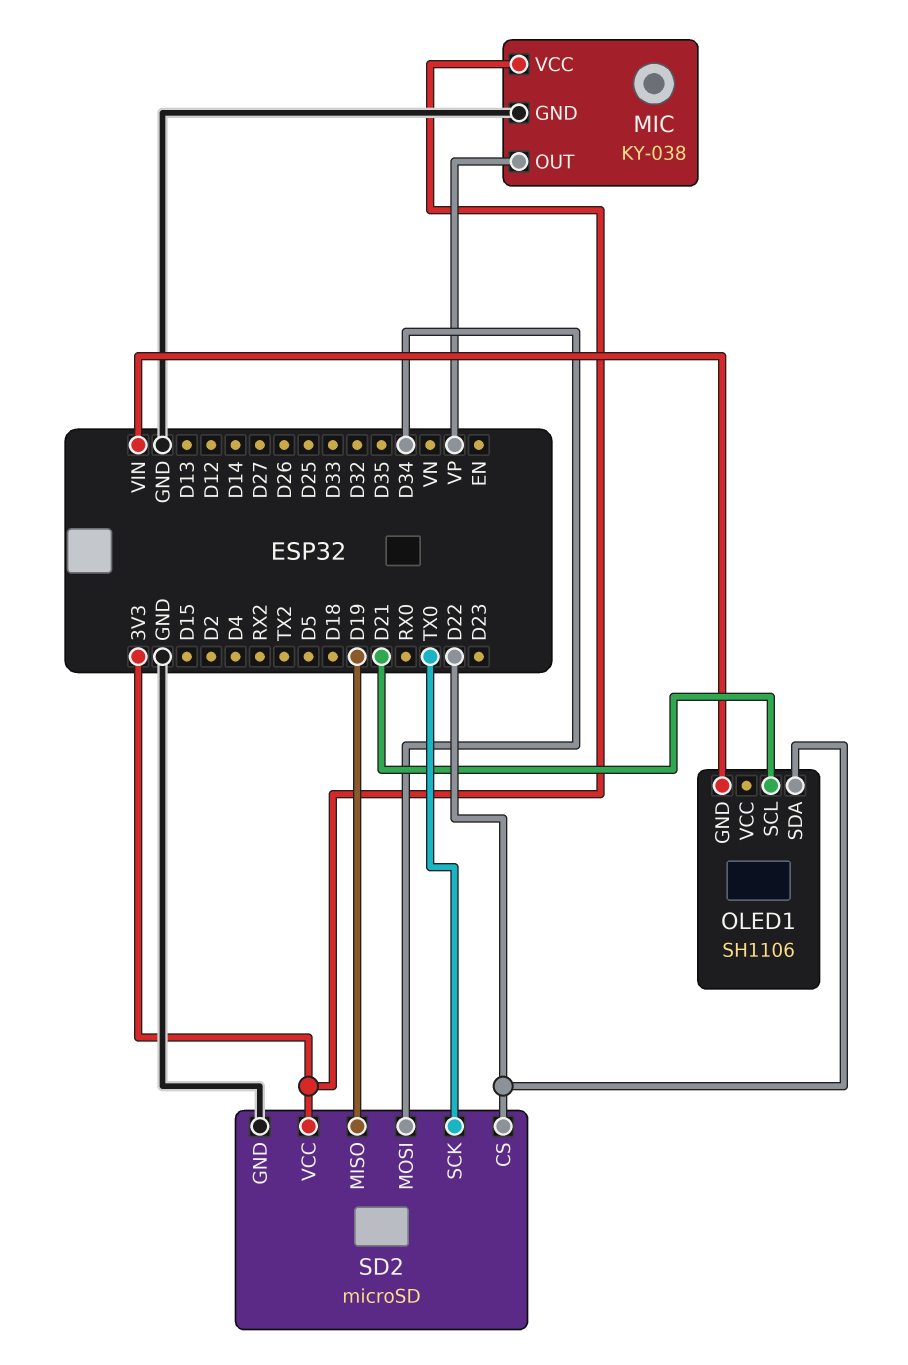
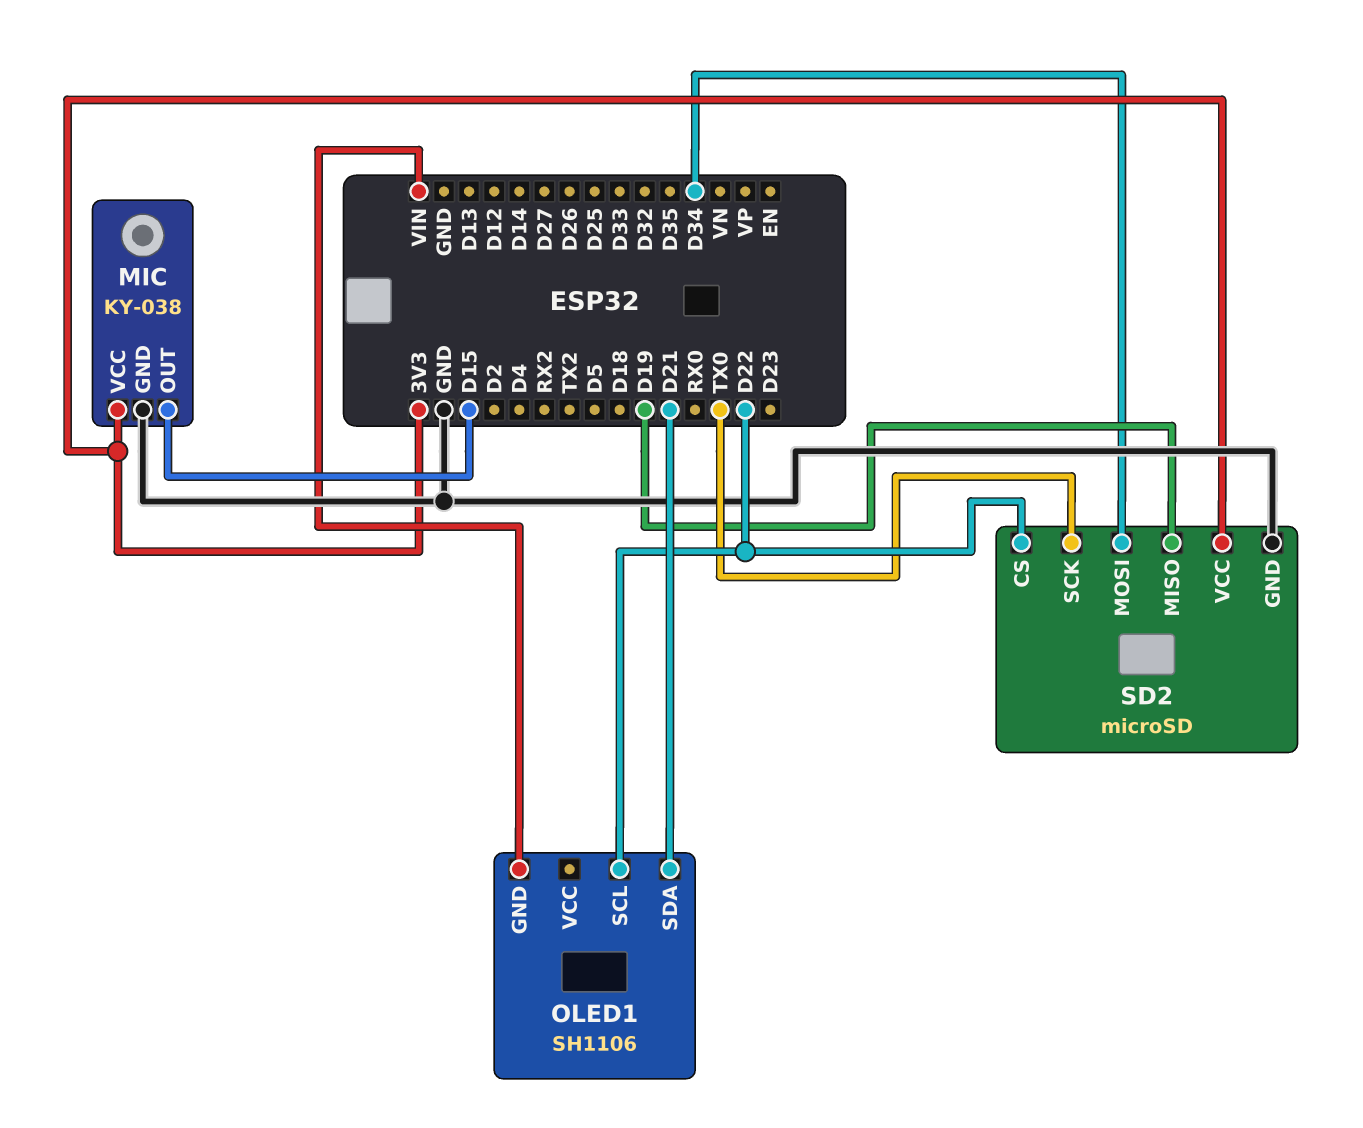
MIC pin OUT: VP -> D15
OLED1 pin SCL: D21 -> D22
OLED1 pin SDA: D22 -> D21

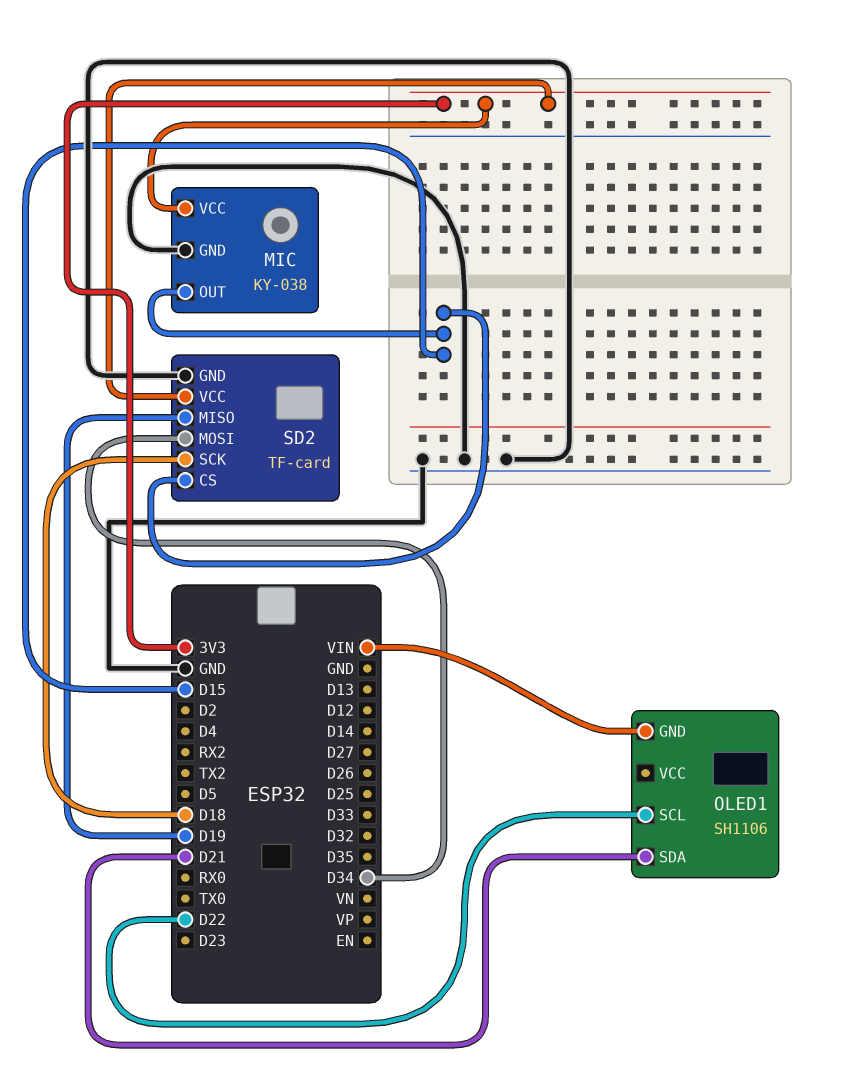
SD2: microSD -> TF-card
SD2 pin CS: D22 -> D15
SD2 pin SCK: TX0 -> D18

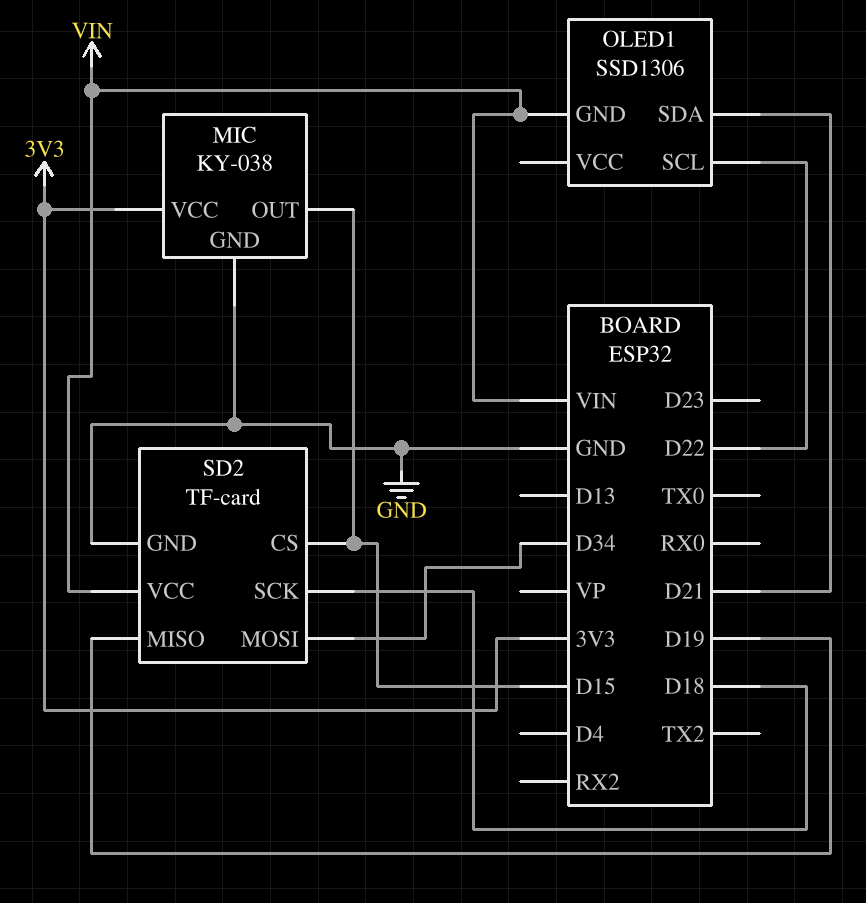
OLED1: SH1106 -> SSD1306
SD2 pin VCC: 3V3 -> VIN

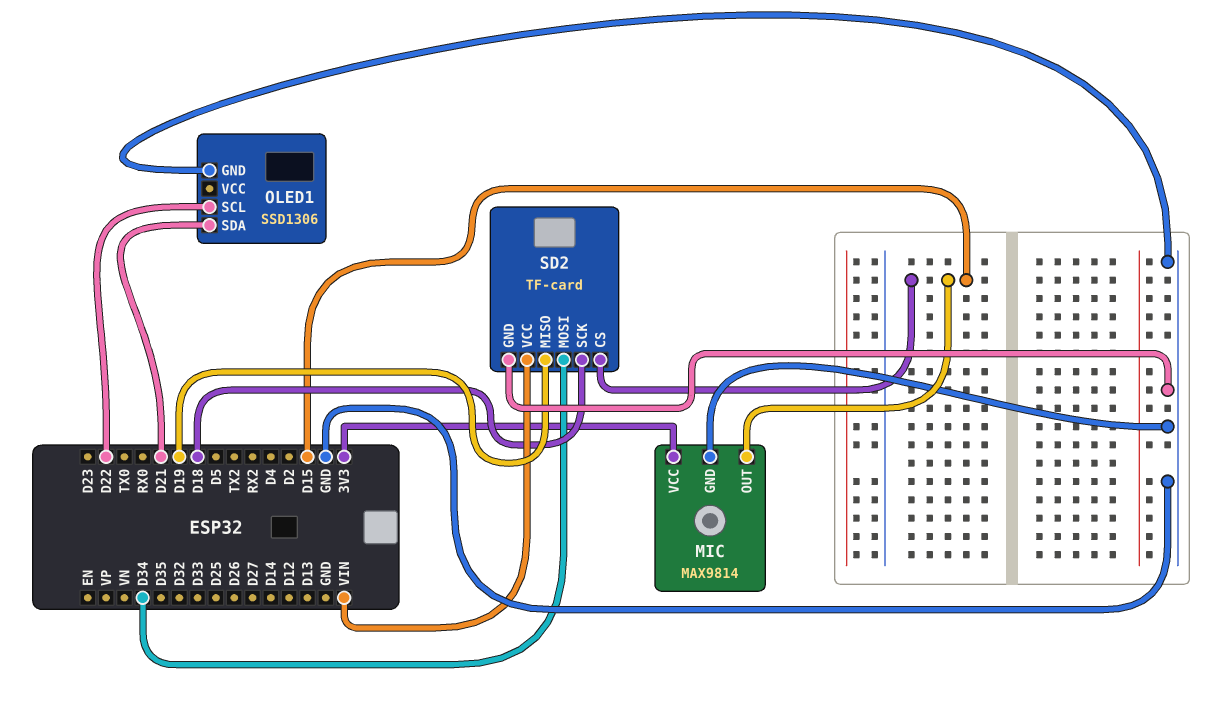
MIC: KY-038 -> MAX9814
OLED1 pin GND: VIN -> GND

